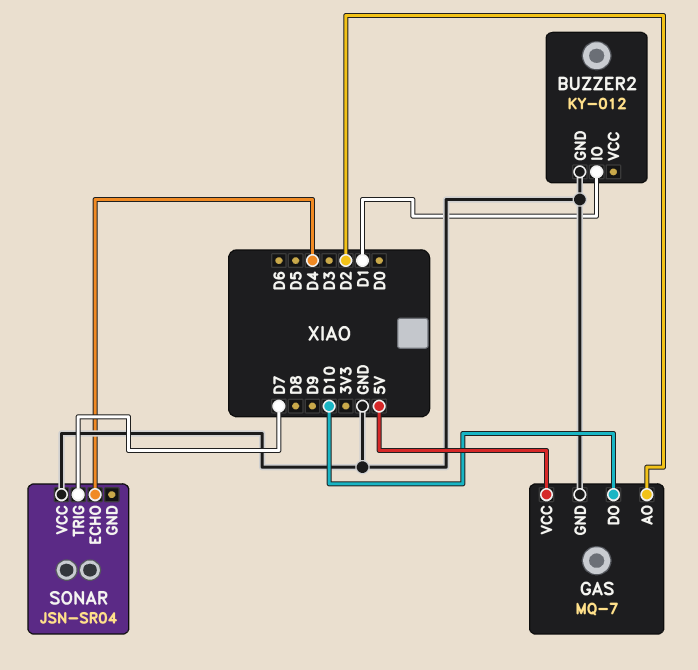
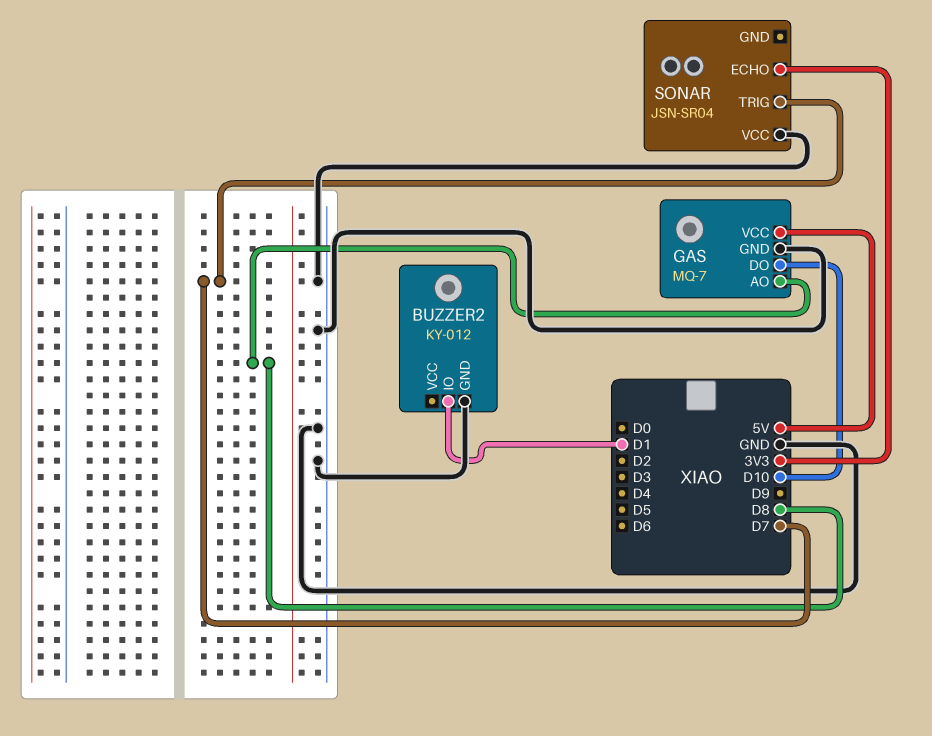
GAS pin AO: D2 -> D8
SONAR pin ECHO: D4 -> 3V3

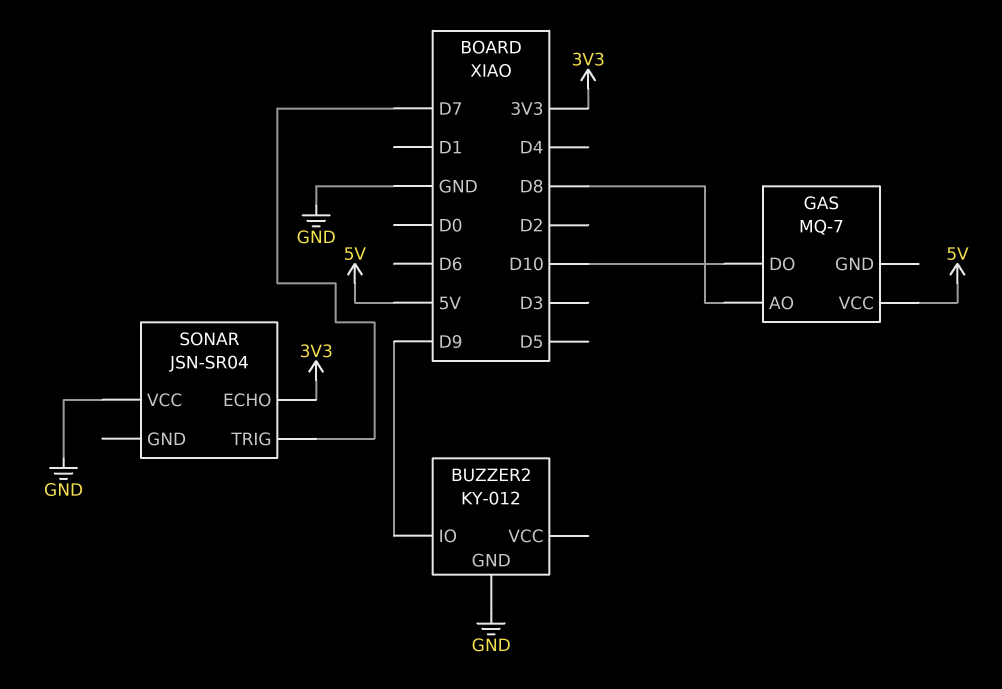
BUZZER2 pin IO: D1 -> D9
GAS pin GND: GND -> none

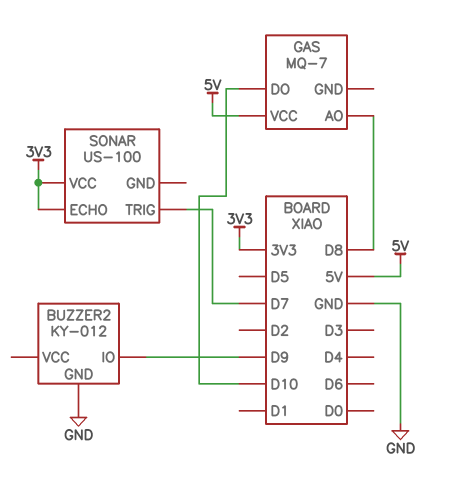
SONAR: JSN-SR04 -> US-100
SONAR pin VCC: GND -> 3V3

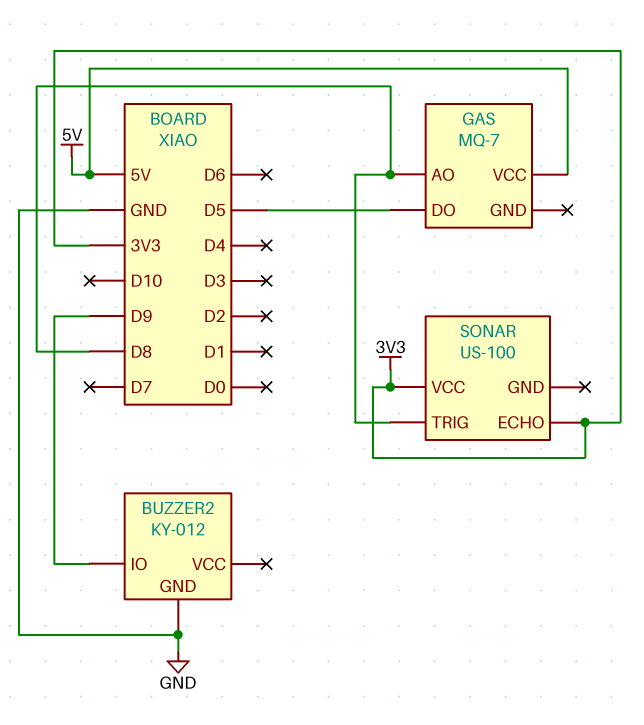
GAS pin DO: D10 -> D5
SONAR pin TRIG: D7 -> D8

